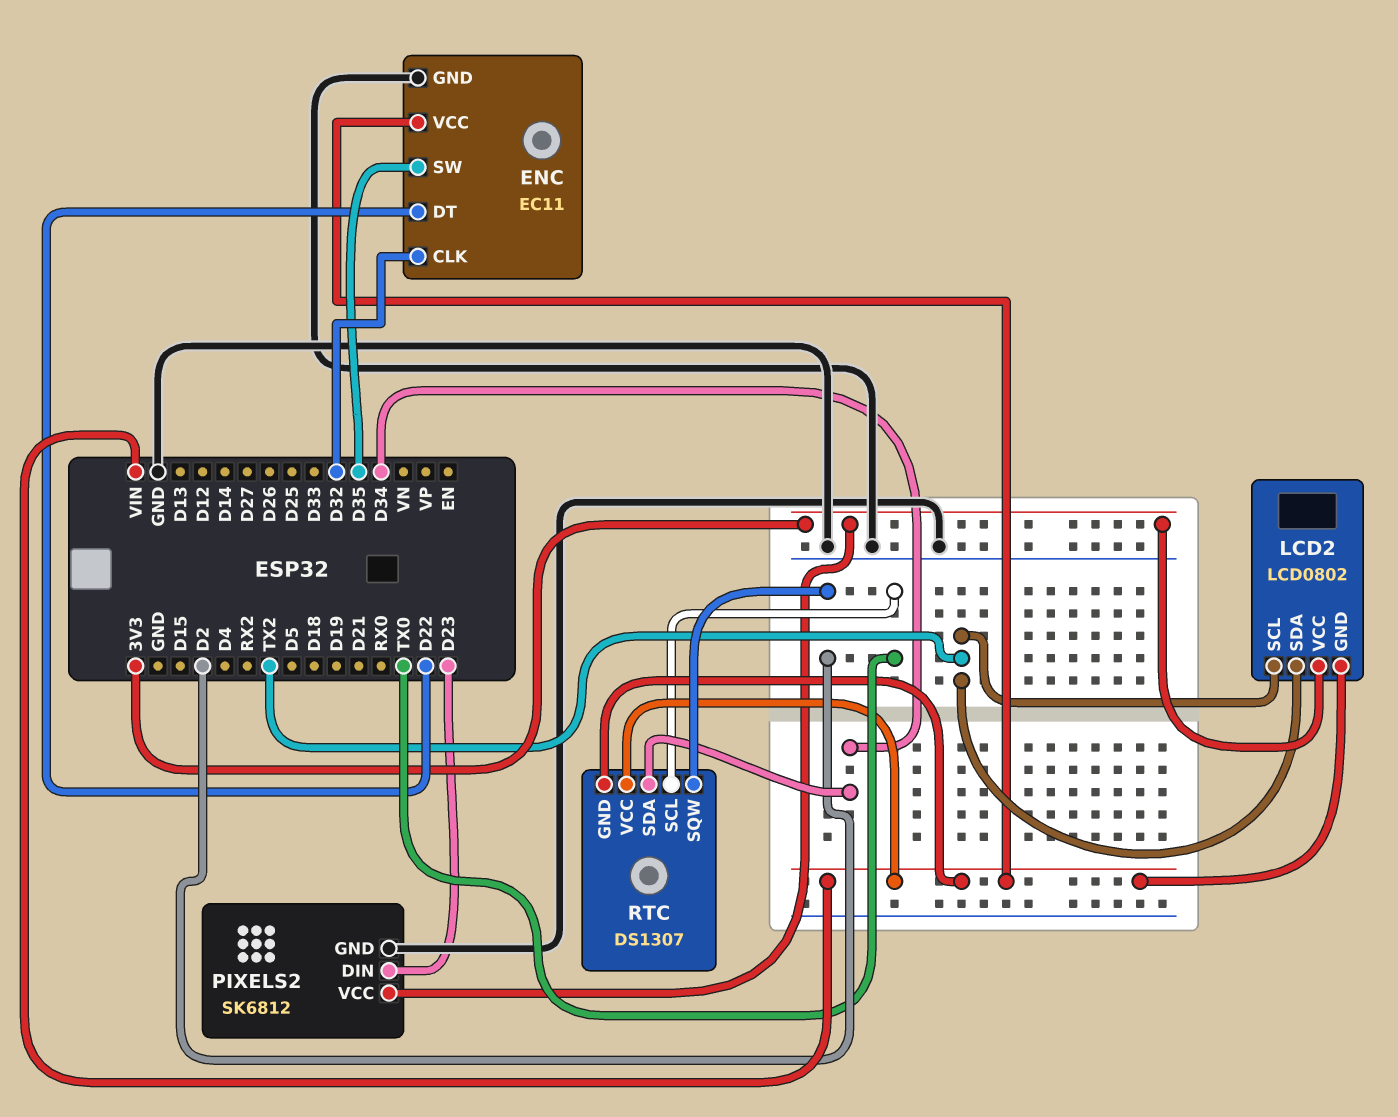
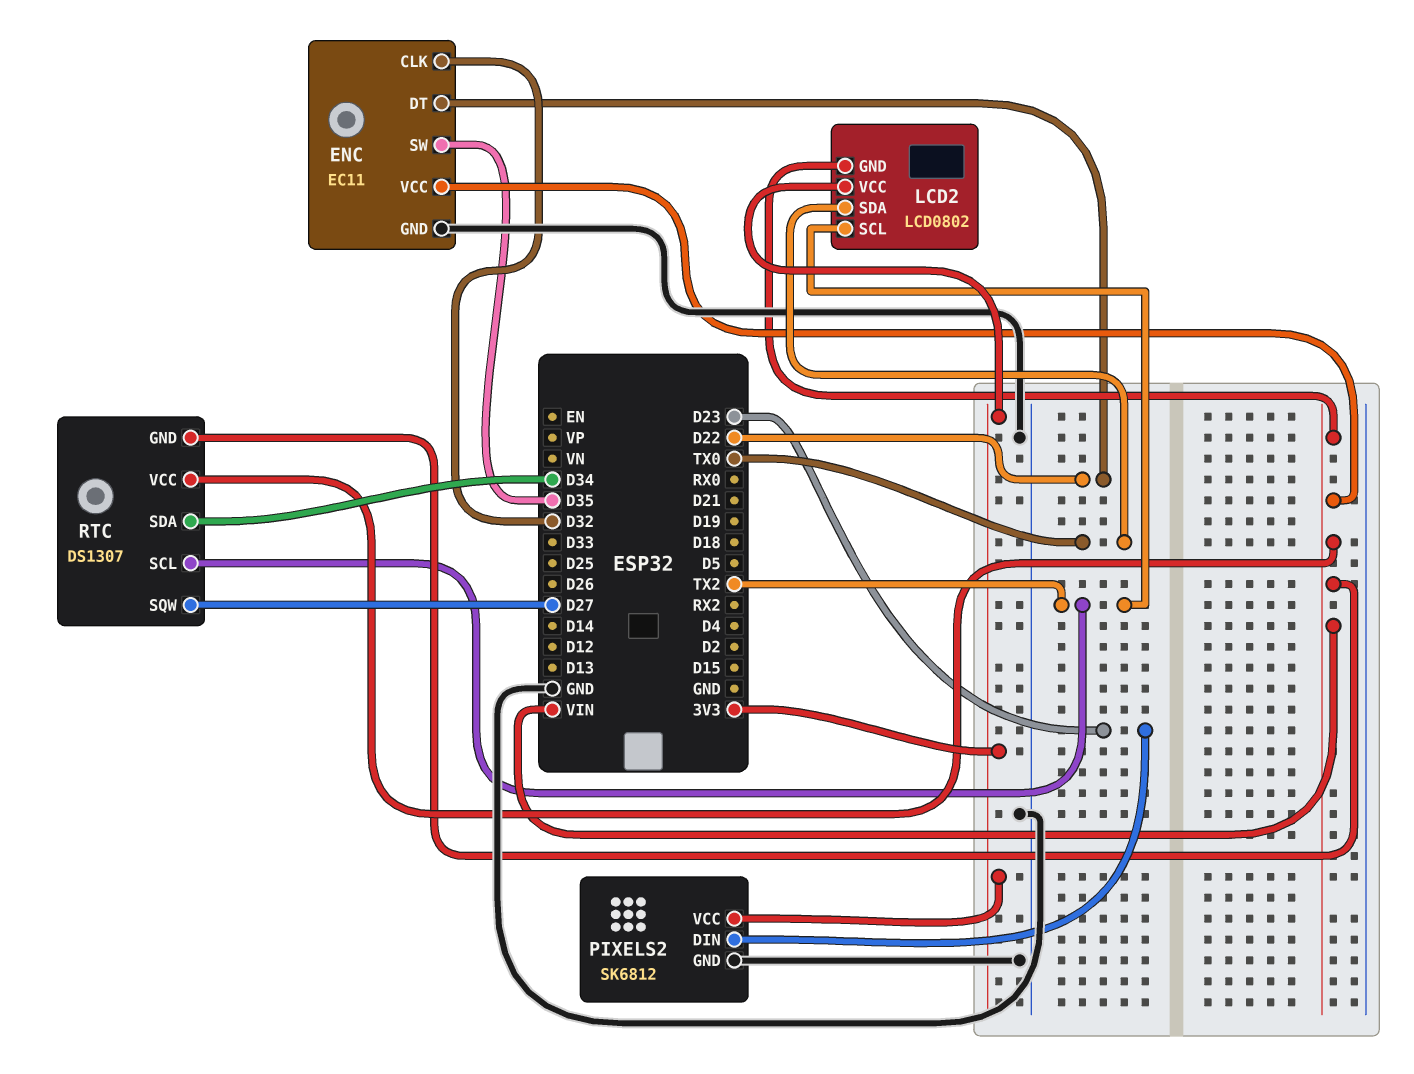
LCD2 pin SDA: TX2 -> TX0
RTC pin SCL: TX0 -> TX2
RTC pin SQW: D2 -> D27

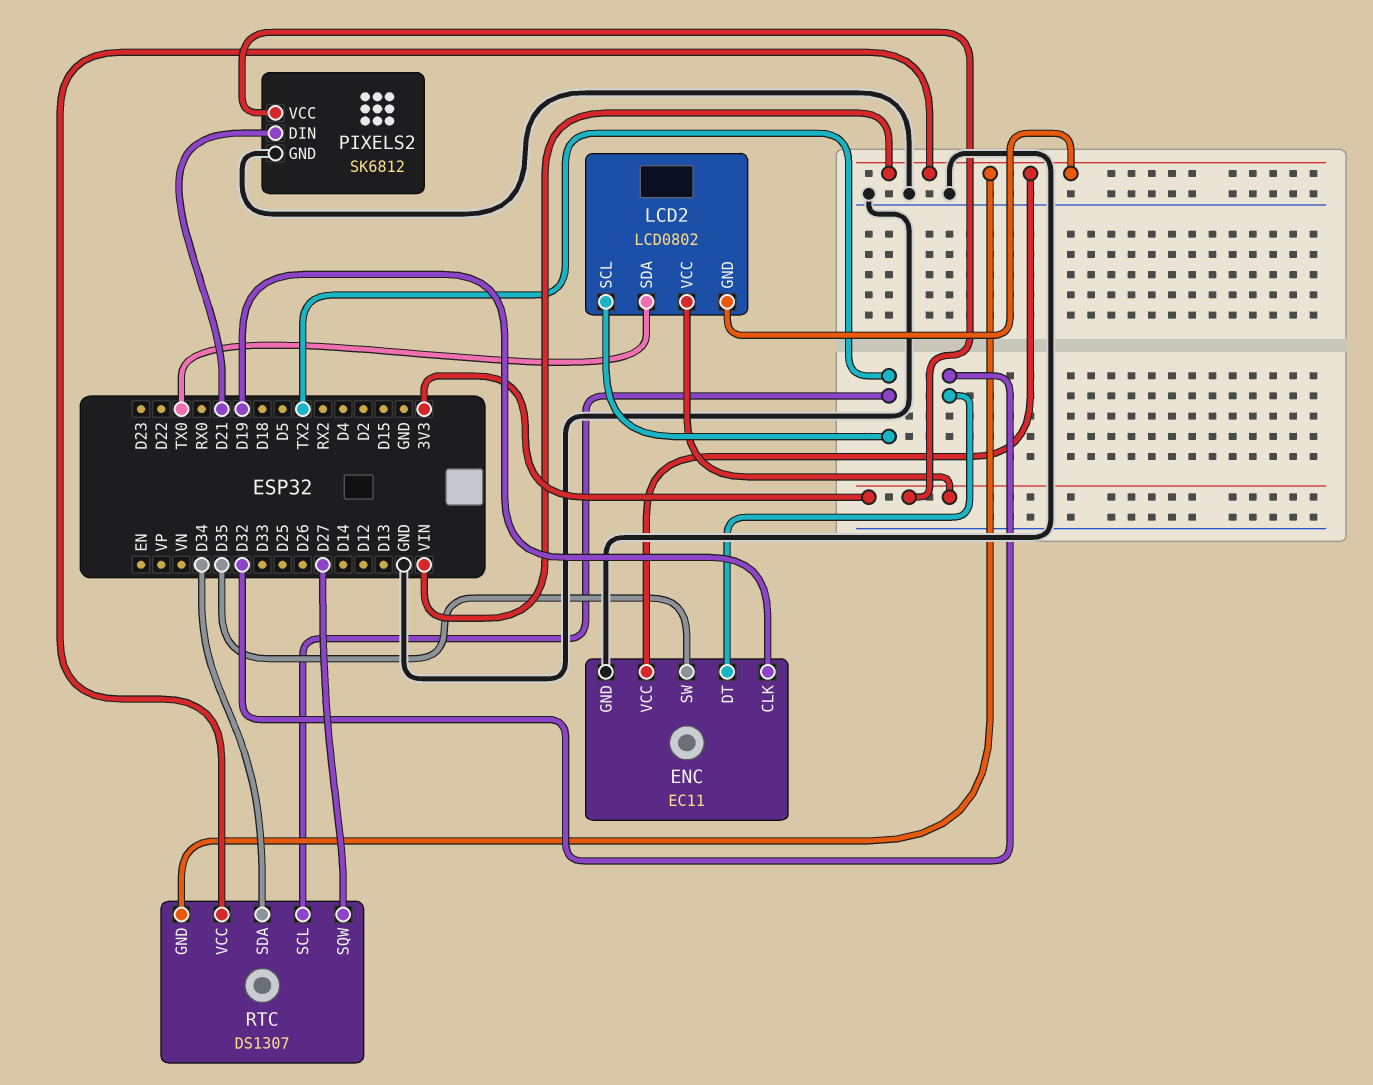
ENC pin CLK: D32 -> D19
ENC pin DT: D22 -> D32
PIXELS2 pin DIN: D23 -> D21

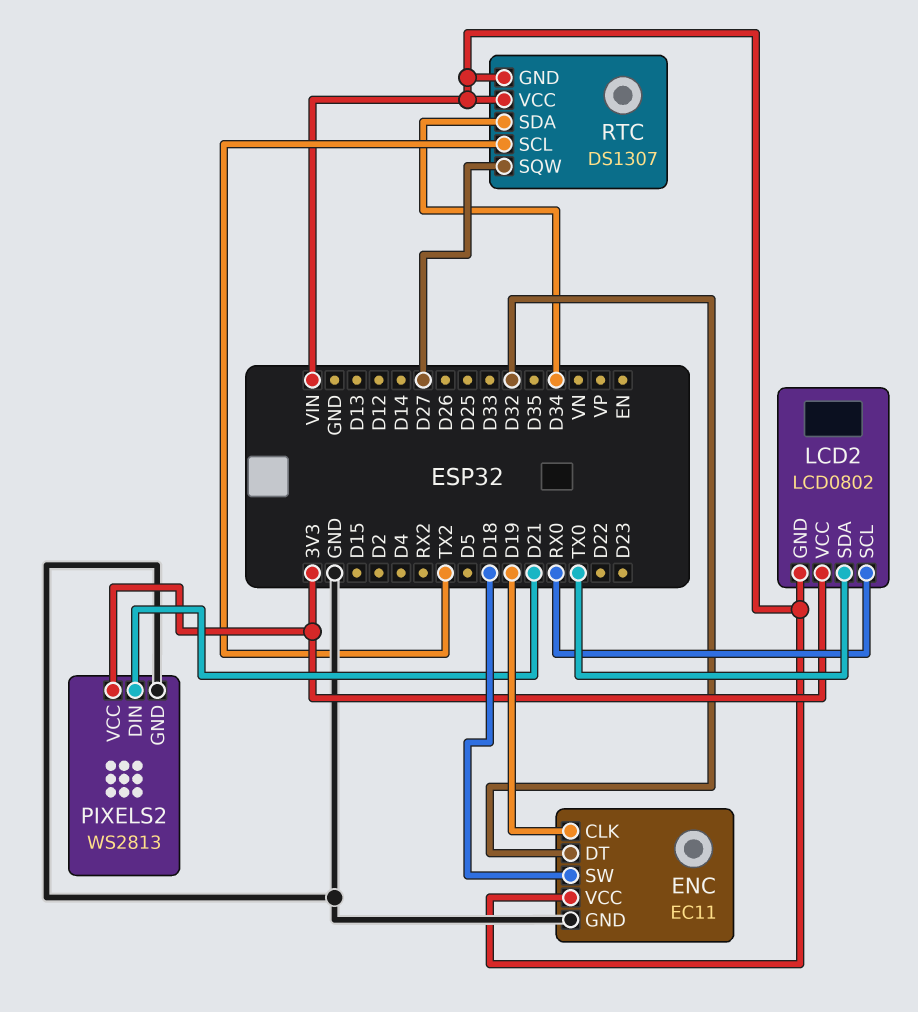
ENC pin SW: D35 -> D18
LCD2 pin SCL: TX2 -> RX0
PIXELS2: SK6812 -> WS2813

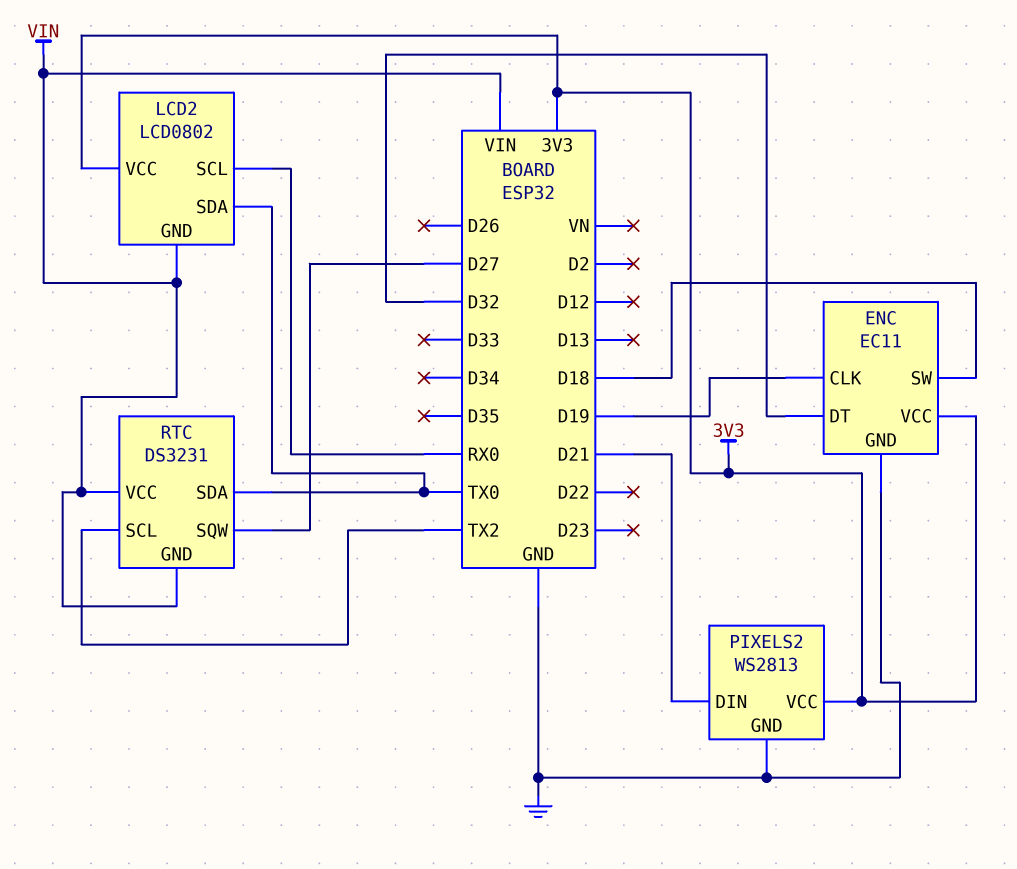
ENC pin VCC: VIN -> 3V3
RTC: DS1307 -> DS3231
RTC pin SDA: D34 -> TX0

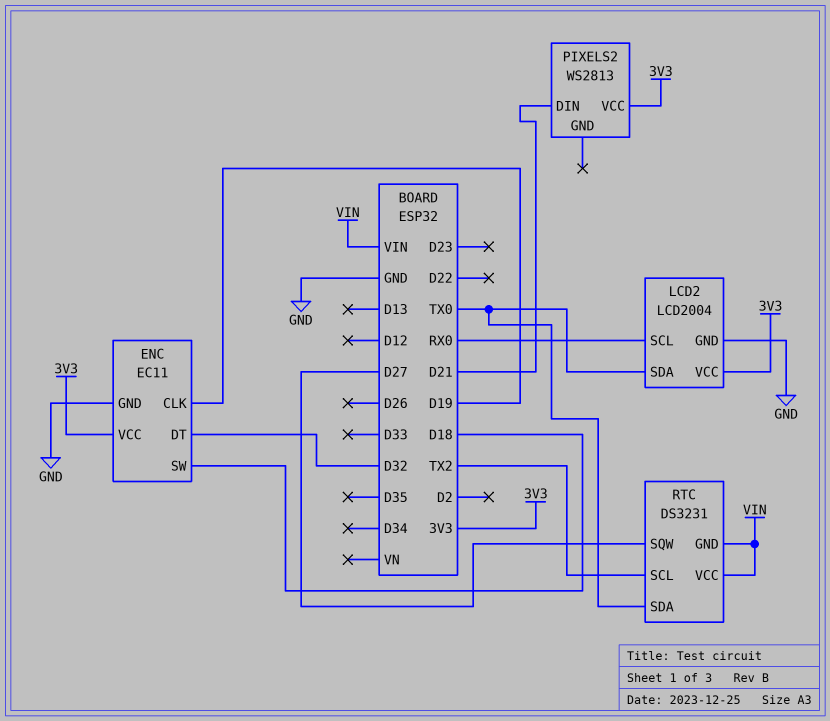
LCD2: LCD0802 -> LCD2004
LCD2 pin GND: VIN -> GND
PIXELS2 pin GND: GND -> none

